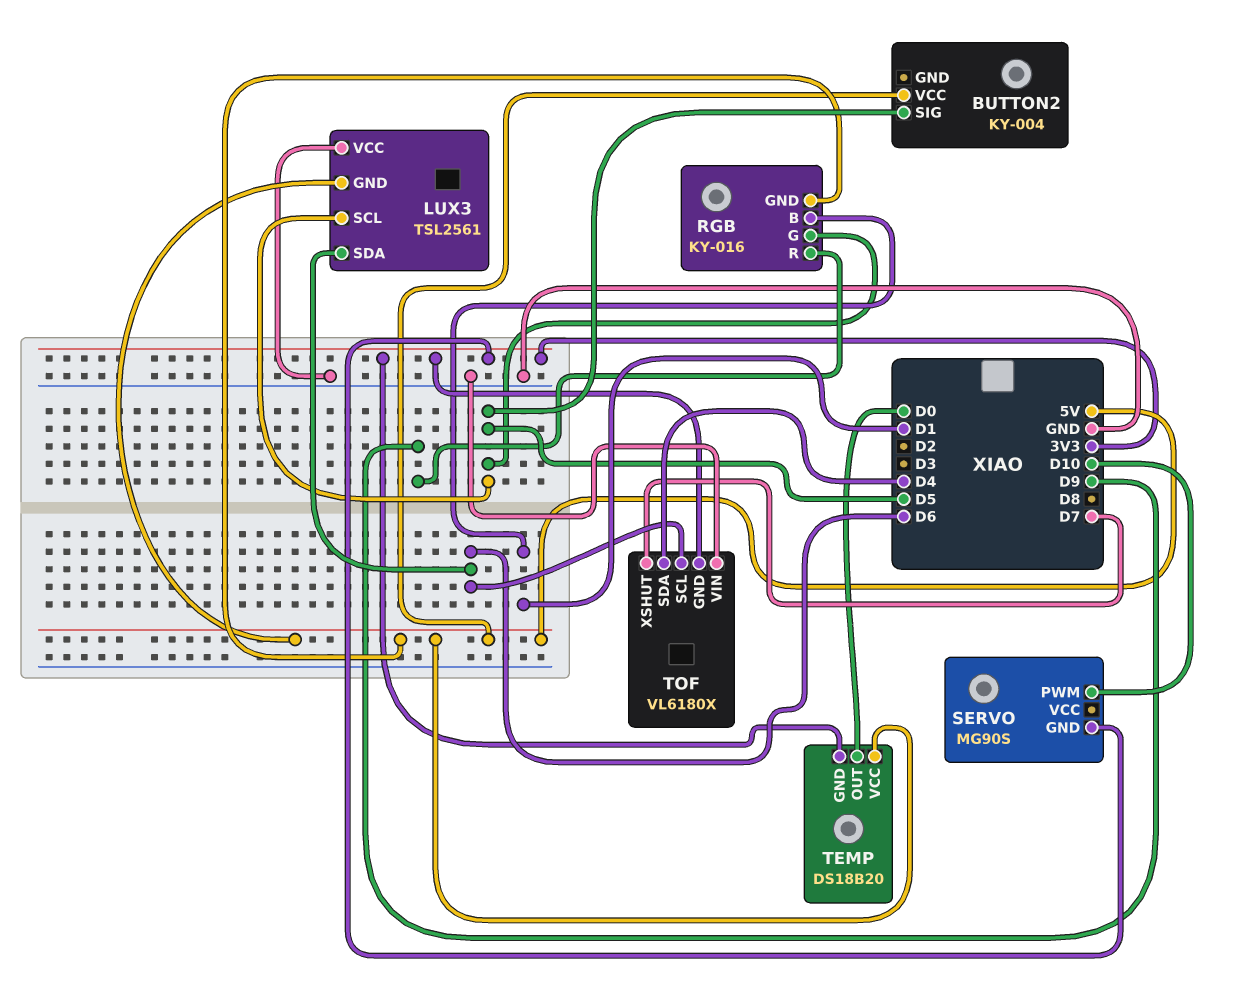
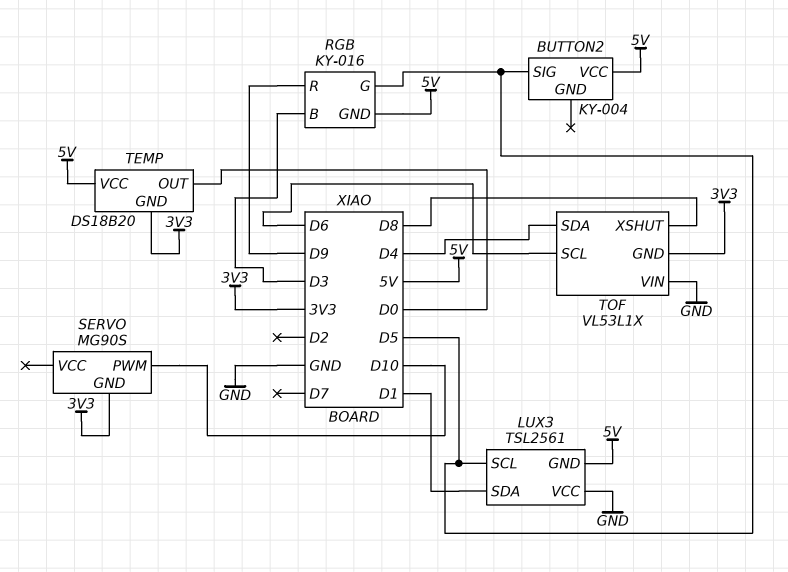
LUX3 pin SDA: D6 -> D1
RGB pin B: D1 -> D3
TOF: VL6180X -> VL53L1X
TOF pin XSHUT: D7 -> D8

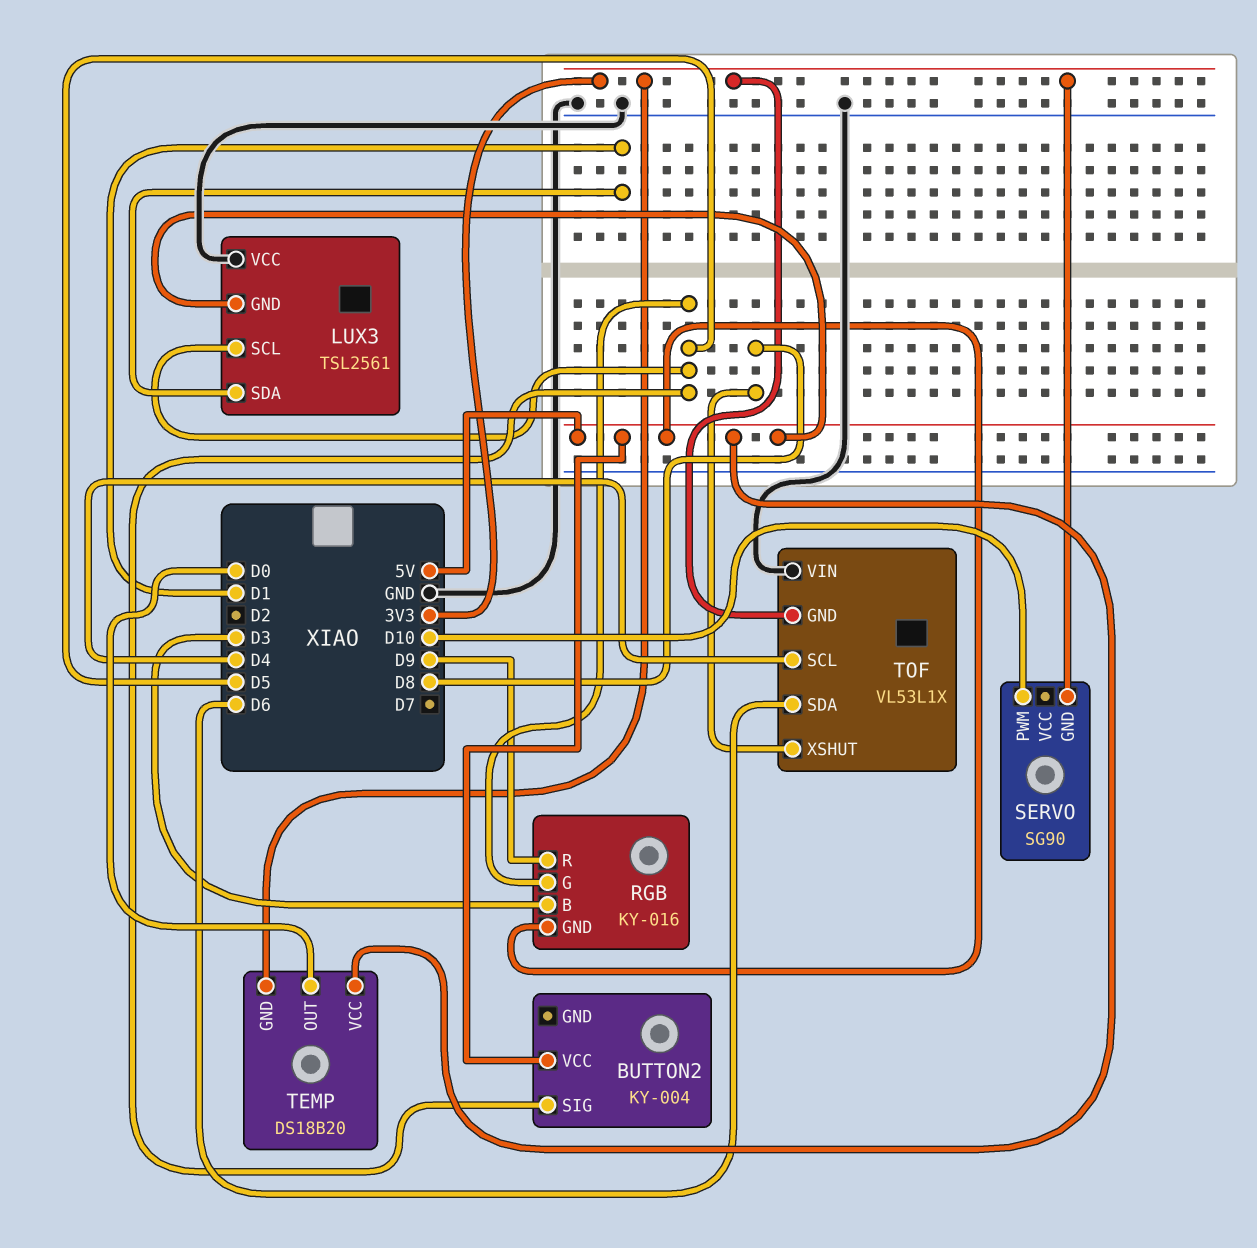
SERVO: MG90S -> SG90
TOF pin SCL: D6 -> D4
TOF pin SDA: D4 -> D6

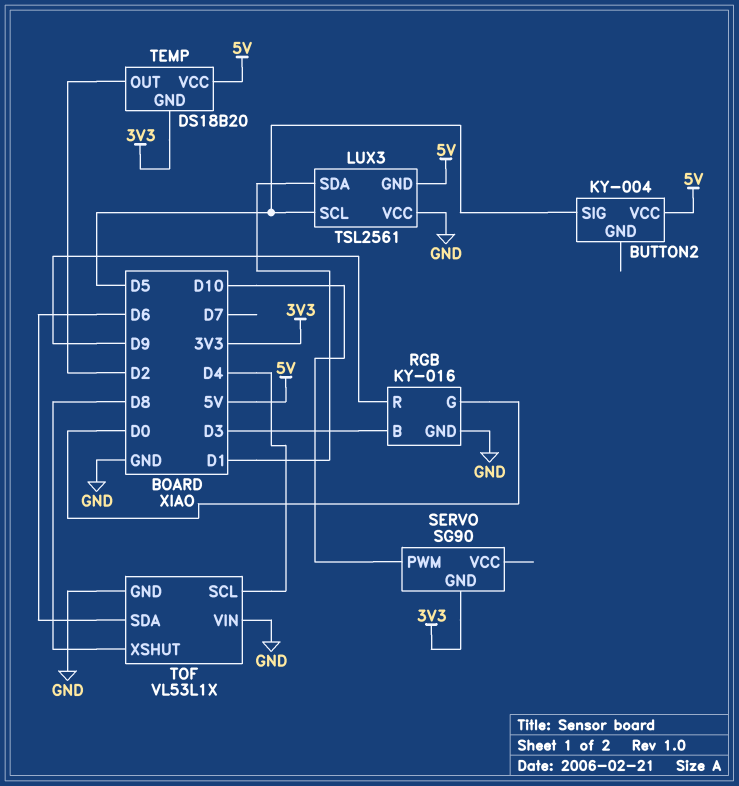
RGB pin G: D5 -> D0
RGB pin GND: 5V -> GND
TEMP pin OUT: D0 -> D2
TOF pin GND: 3V3 -> GND

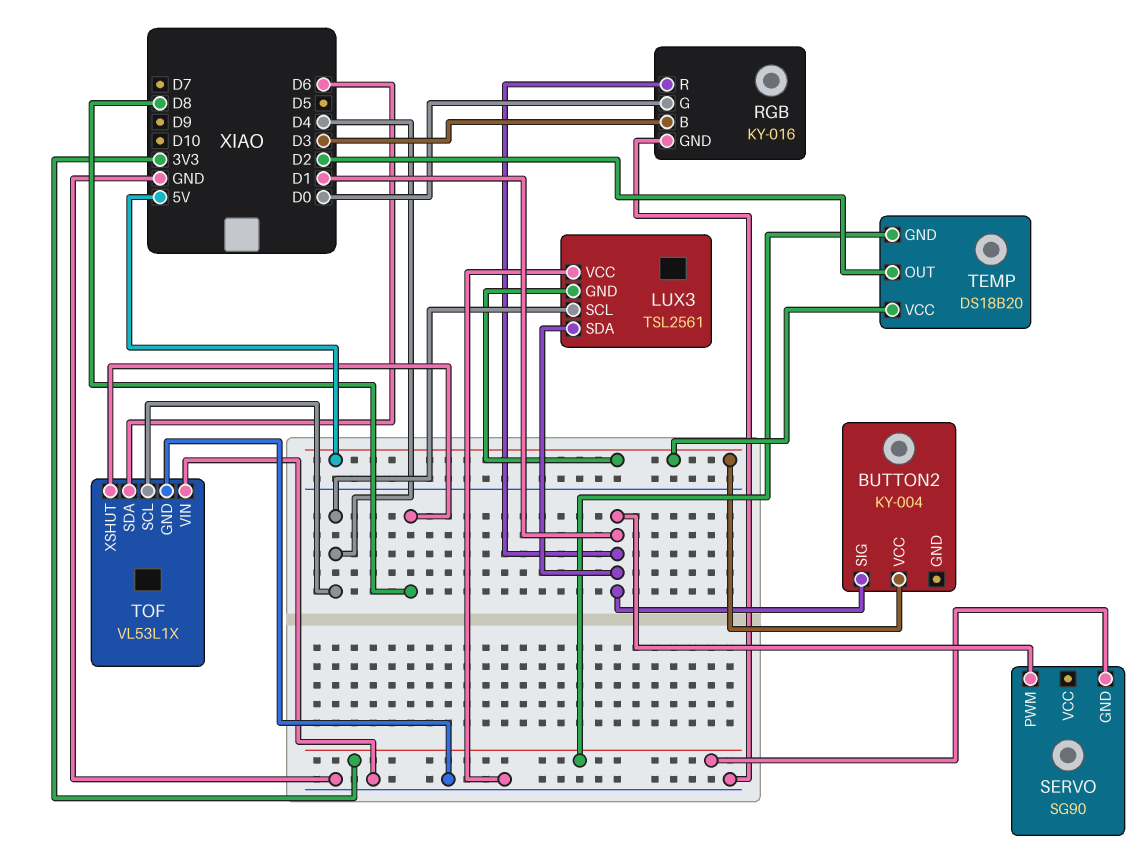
BUTTON2 pin SIG: D5 -> D1
LUX3 pin SCL: D5 -> D4
RGB pin R: D9 -> D1
SERVO pin PWM: D10 -> D1

